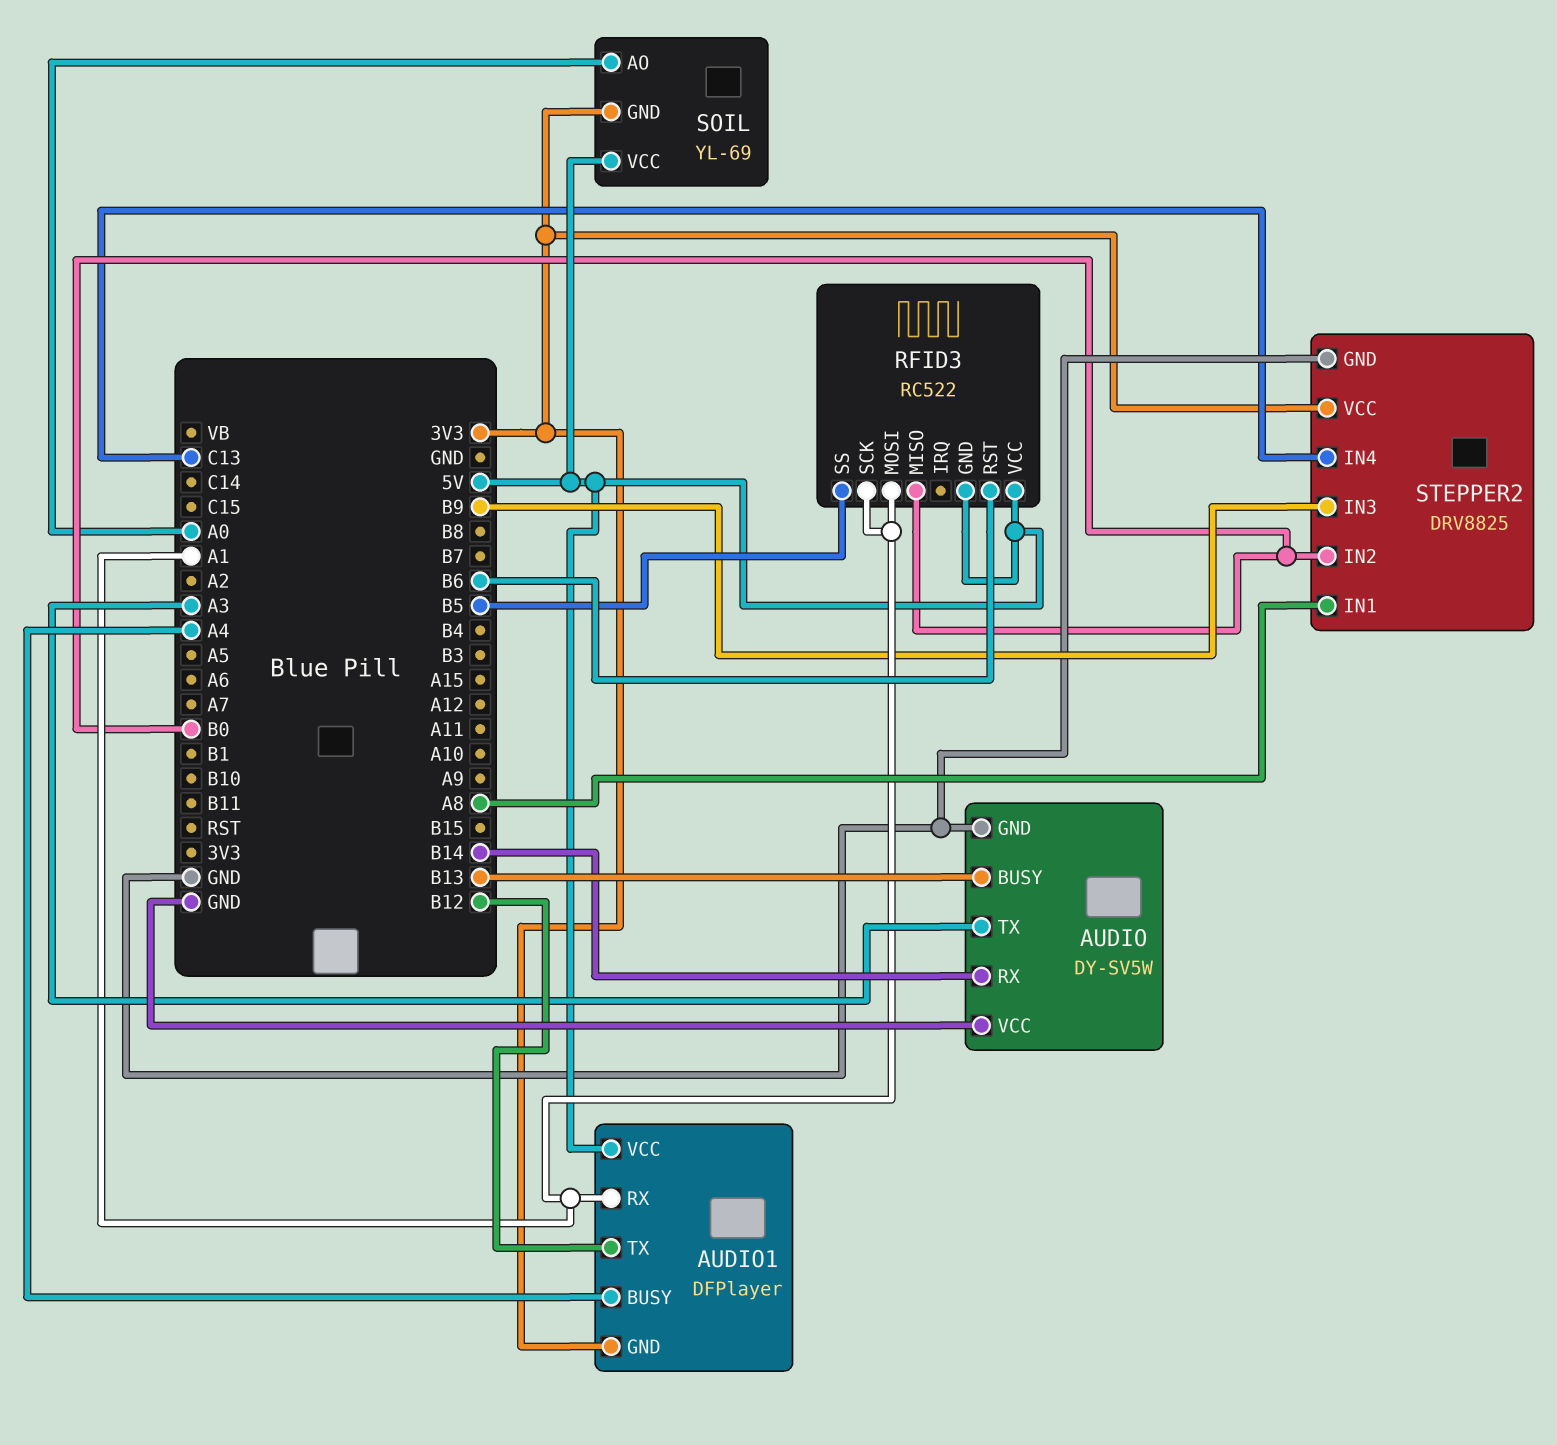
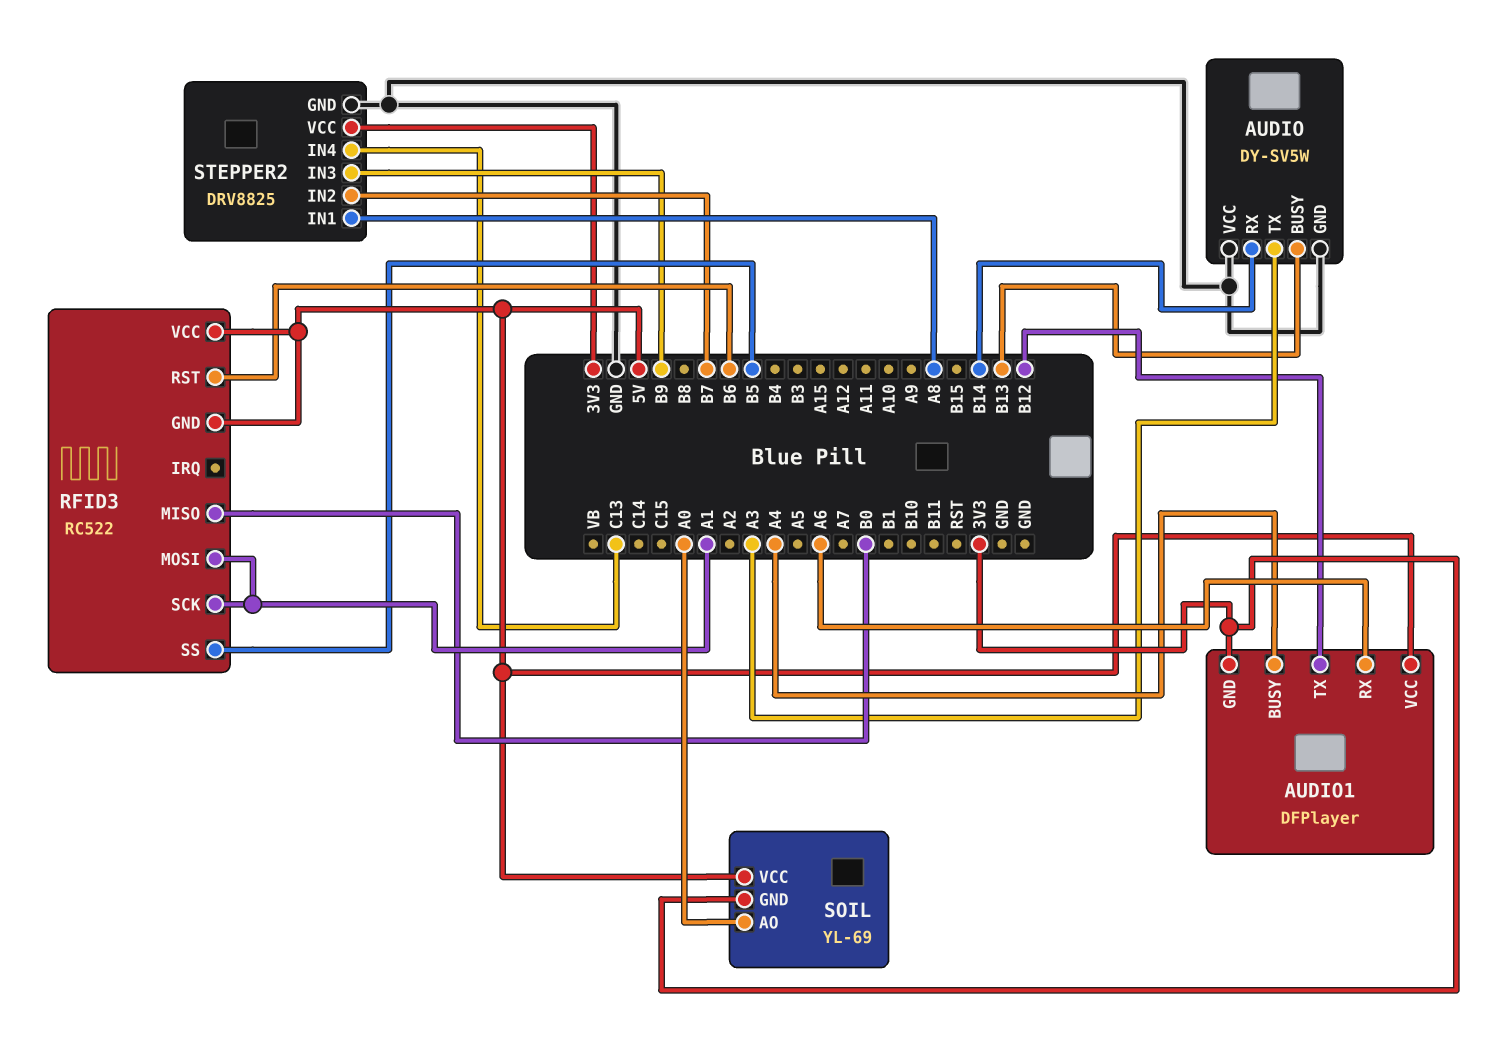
AUDIO1 pin RX: A1 -> A6
STEPPER2 pin IN2: B0 -> B7

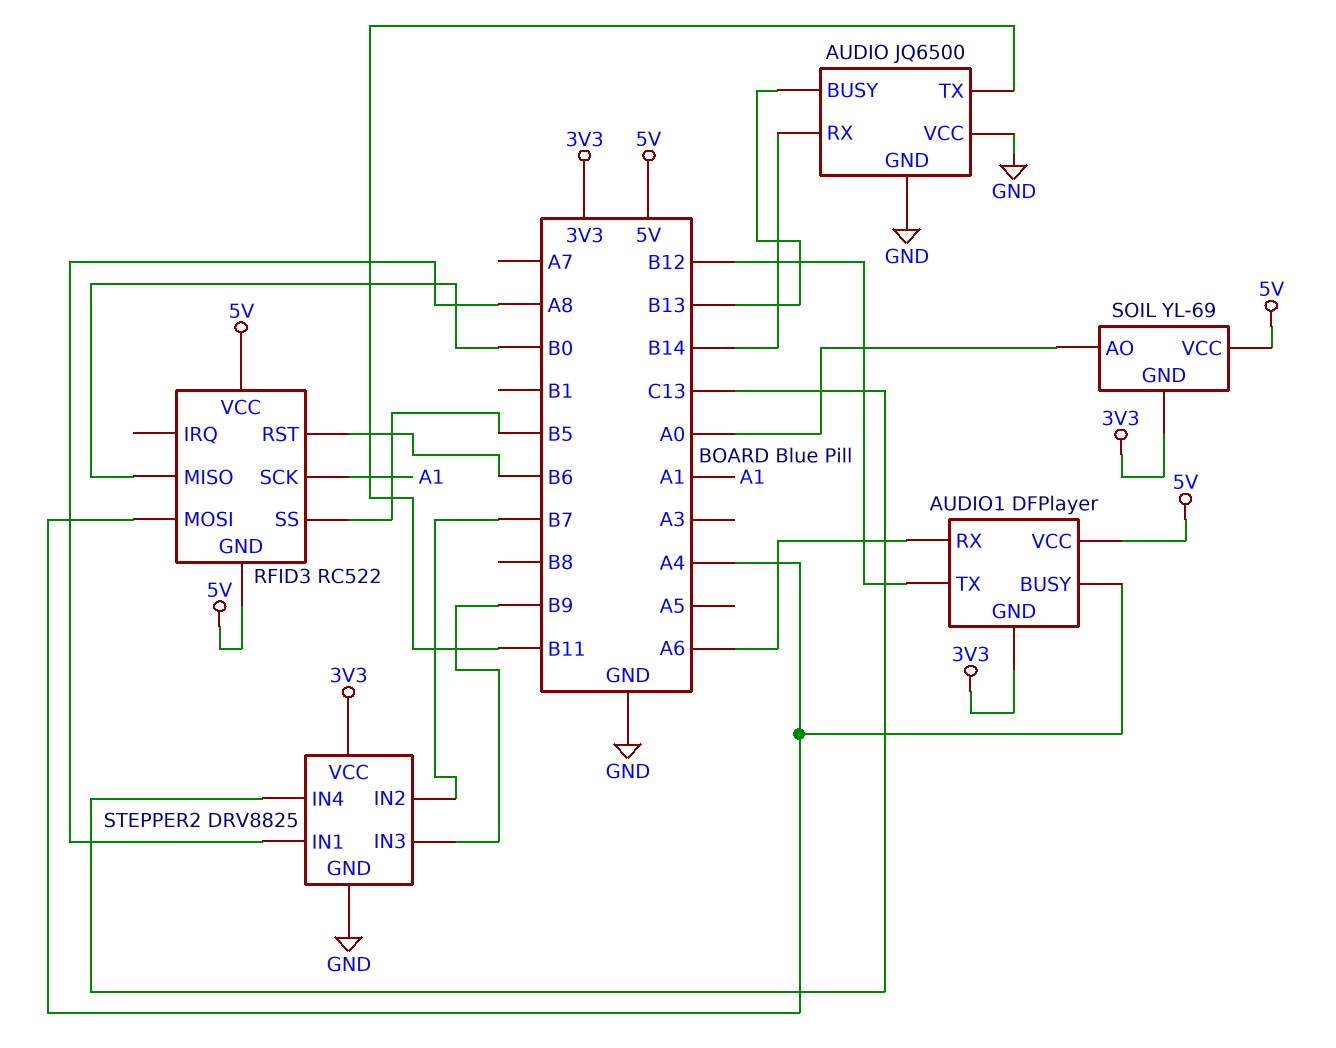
AUDIO: DY-SV5W -> JQ6500
AUDIO pin TX: A3 -> B11
RFID3 pin MOSI: A1 -> A4

